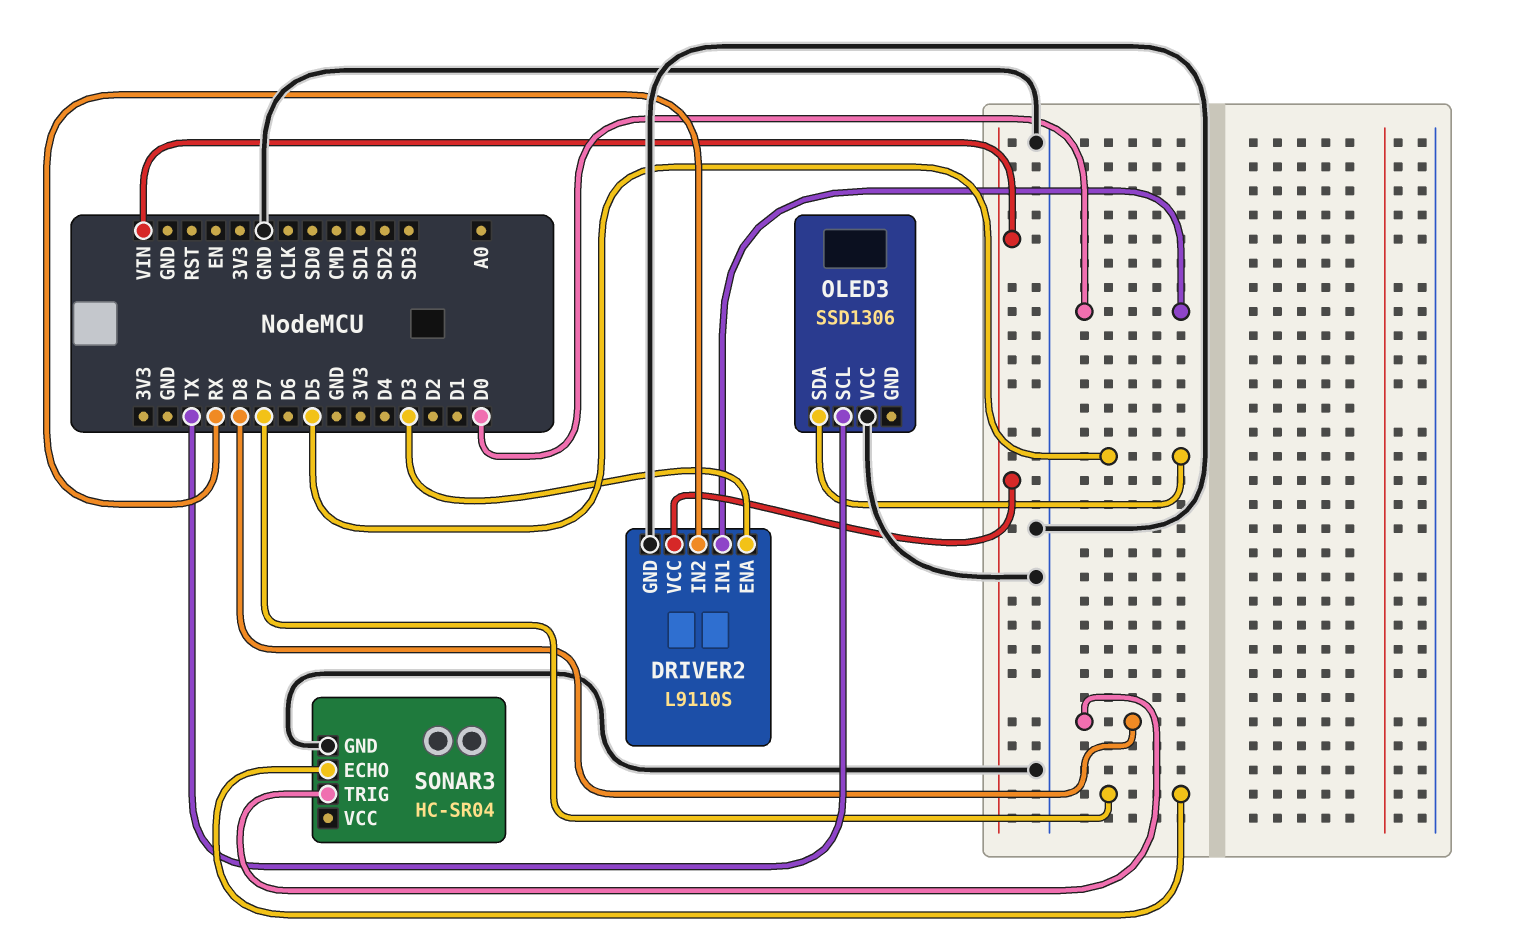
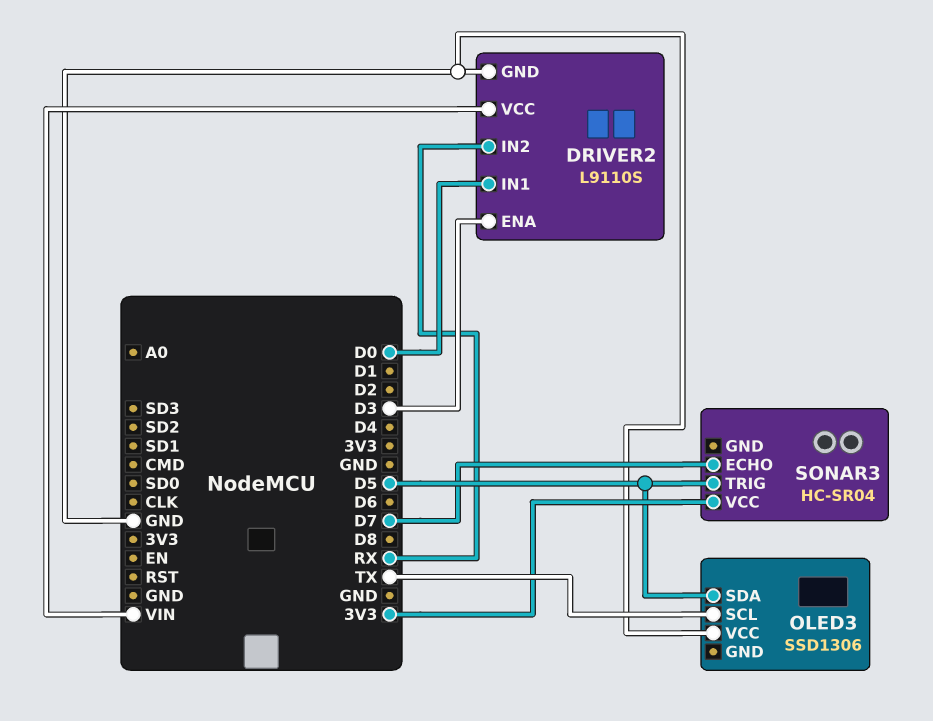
SONAR3 pin GND: GND -> none
SONAR3 pin TRIG: D8 -> D5
SONAR3 pin VCC: none -> 3V3

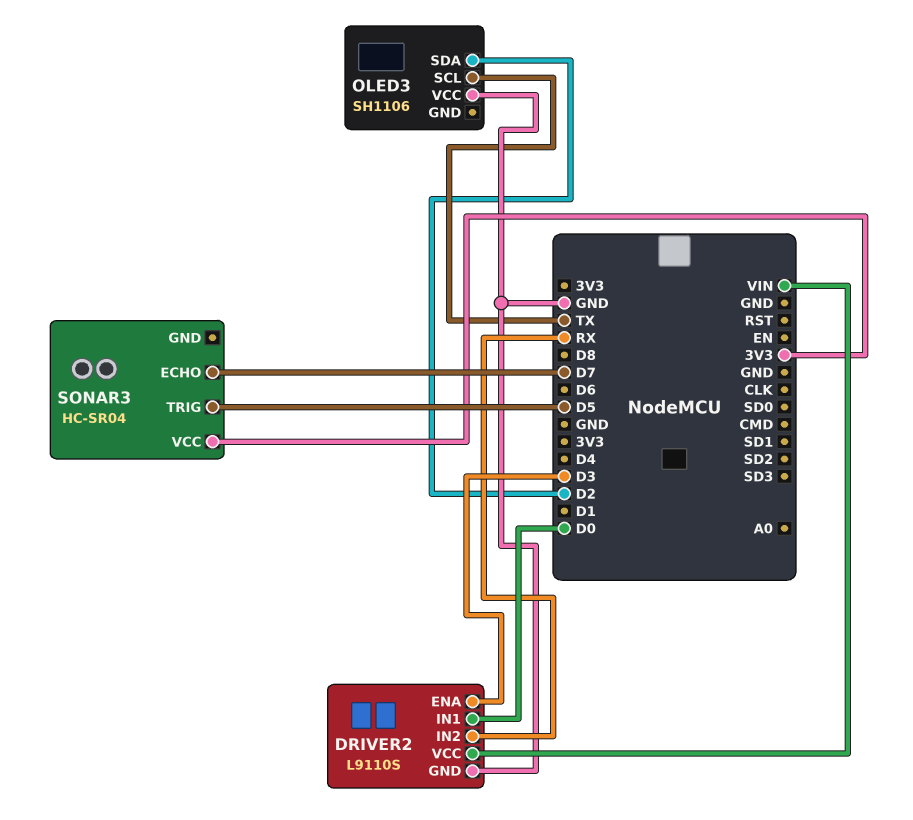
OLED3: SSD1306 -> SH1106
OLED3 pin SDA: D5 -> D2

